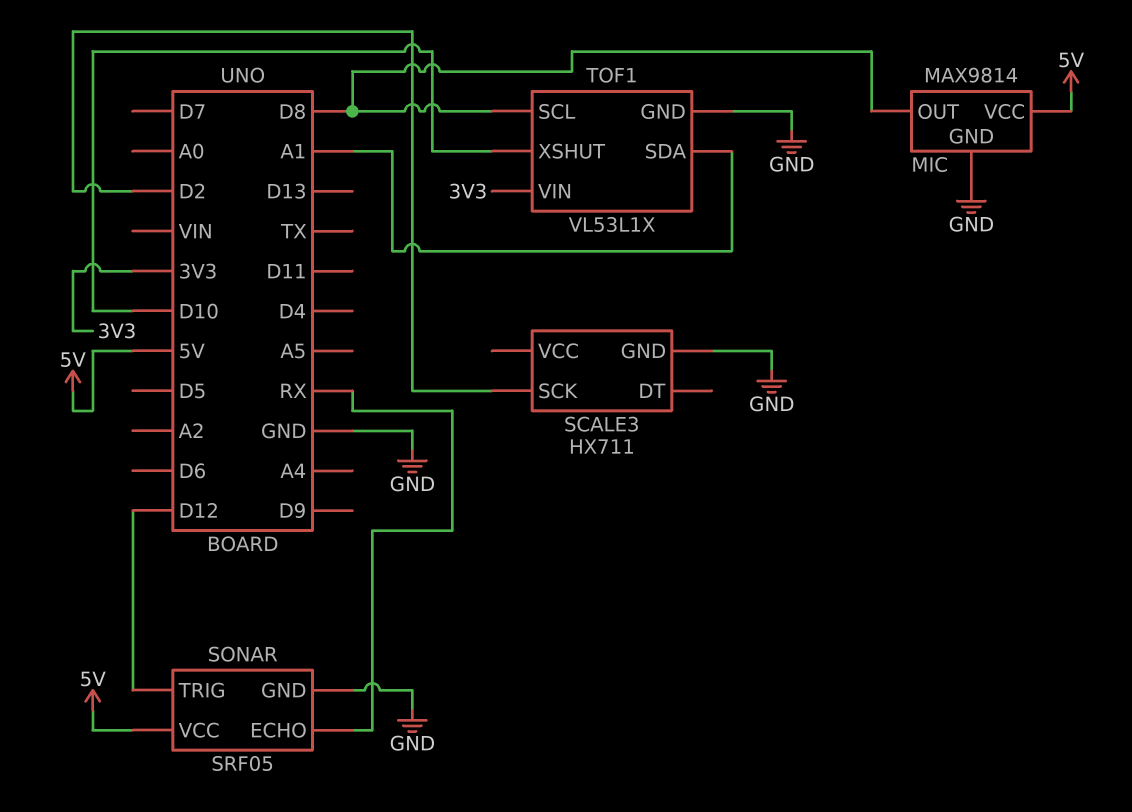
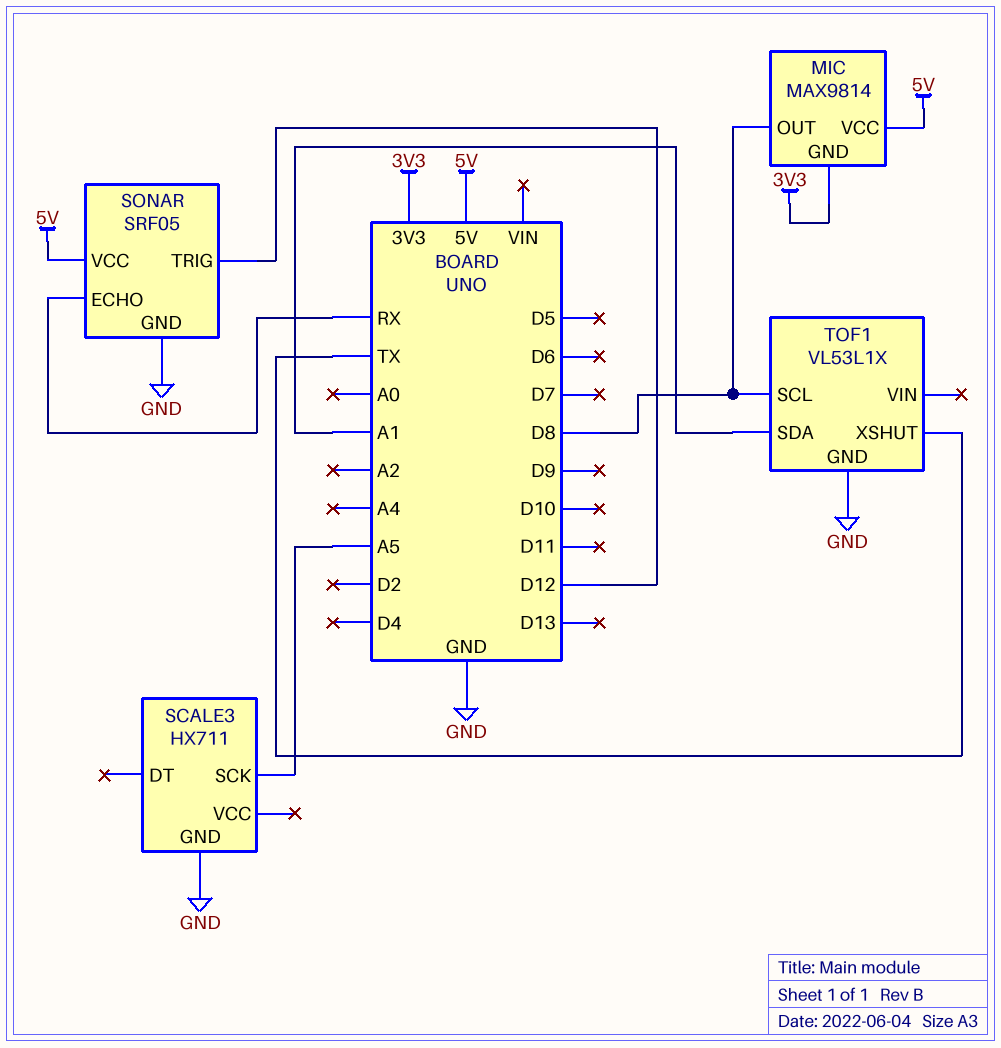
MIC pin GND: GND -> 3V3
SCALE3 pin SCK: D2 -> A5
TOF1 pin VIN: 3V3 -> none
TOF1 pin XSHUT: D10 -> TX

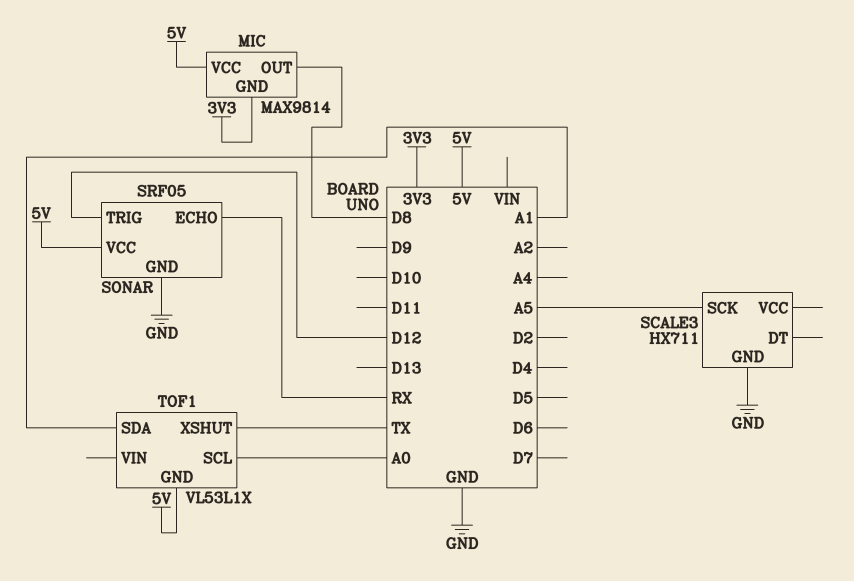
TOF1 pin GND: GND -> 5V
TOF1 pin SCL: D8 -> A0

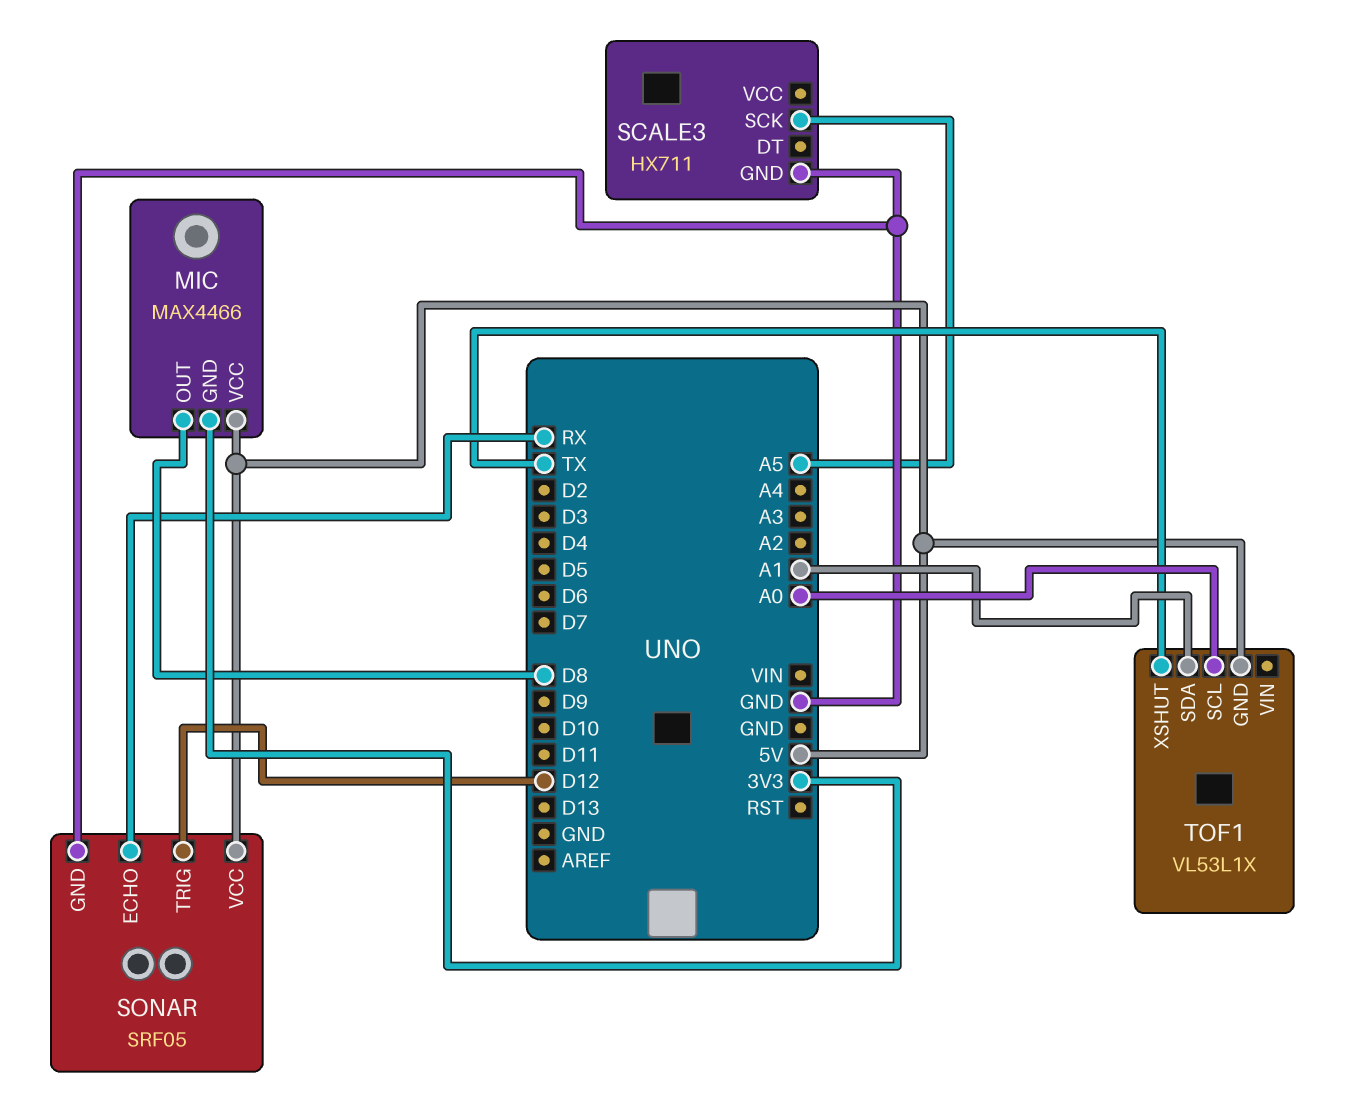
MIC: MAX9814 -> MAX4466

